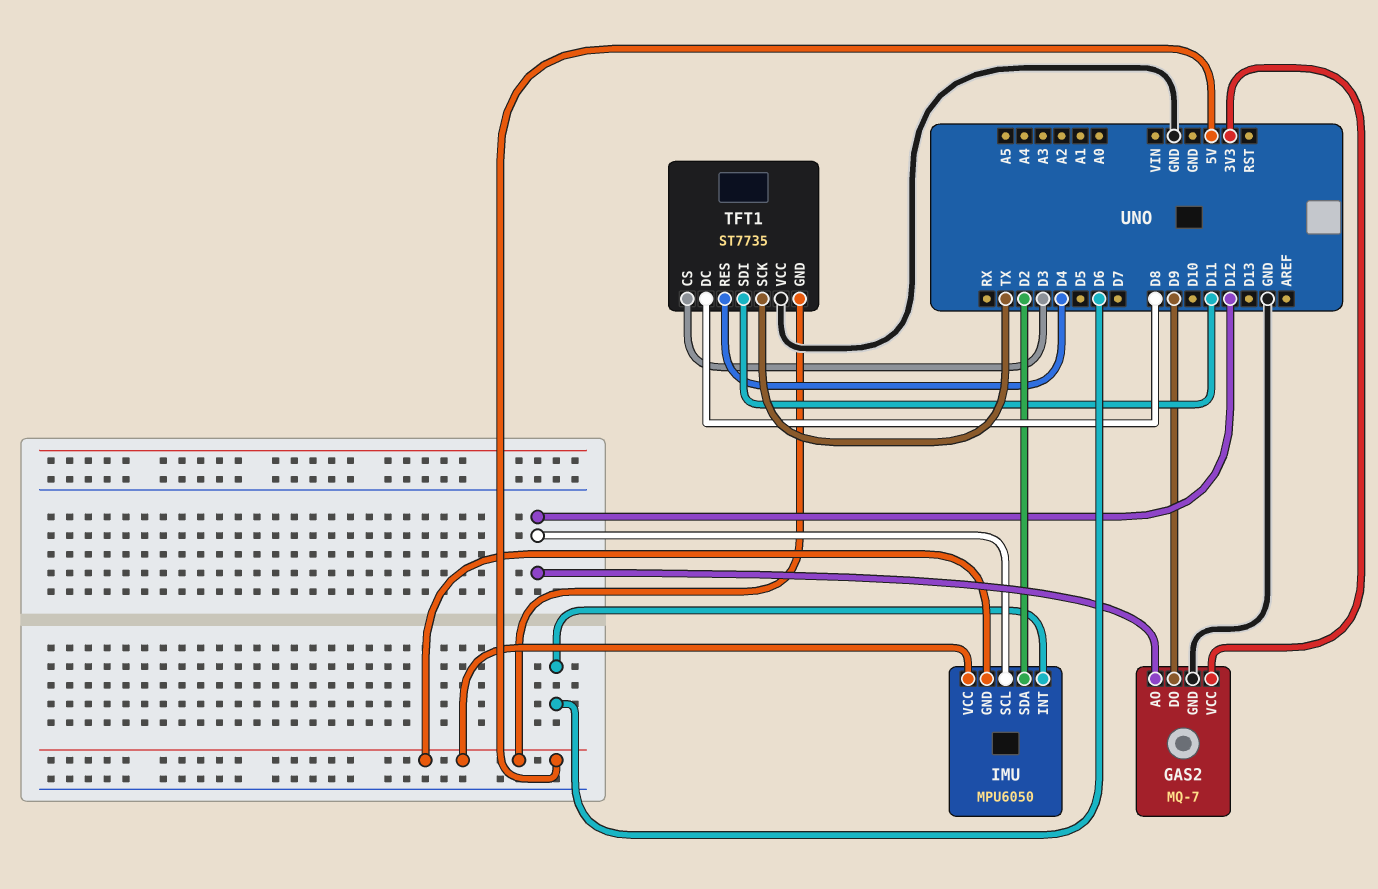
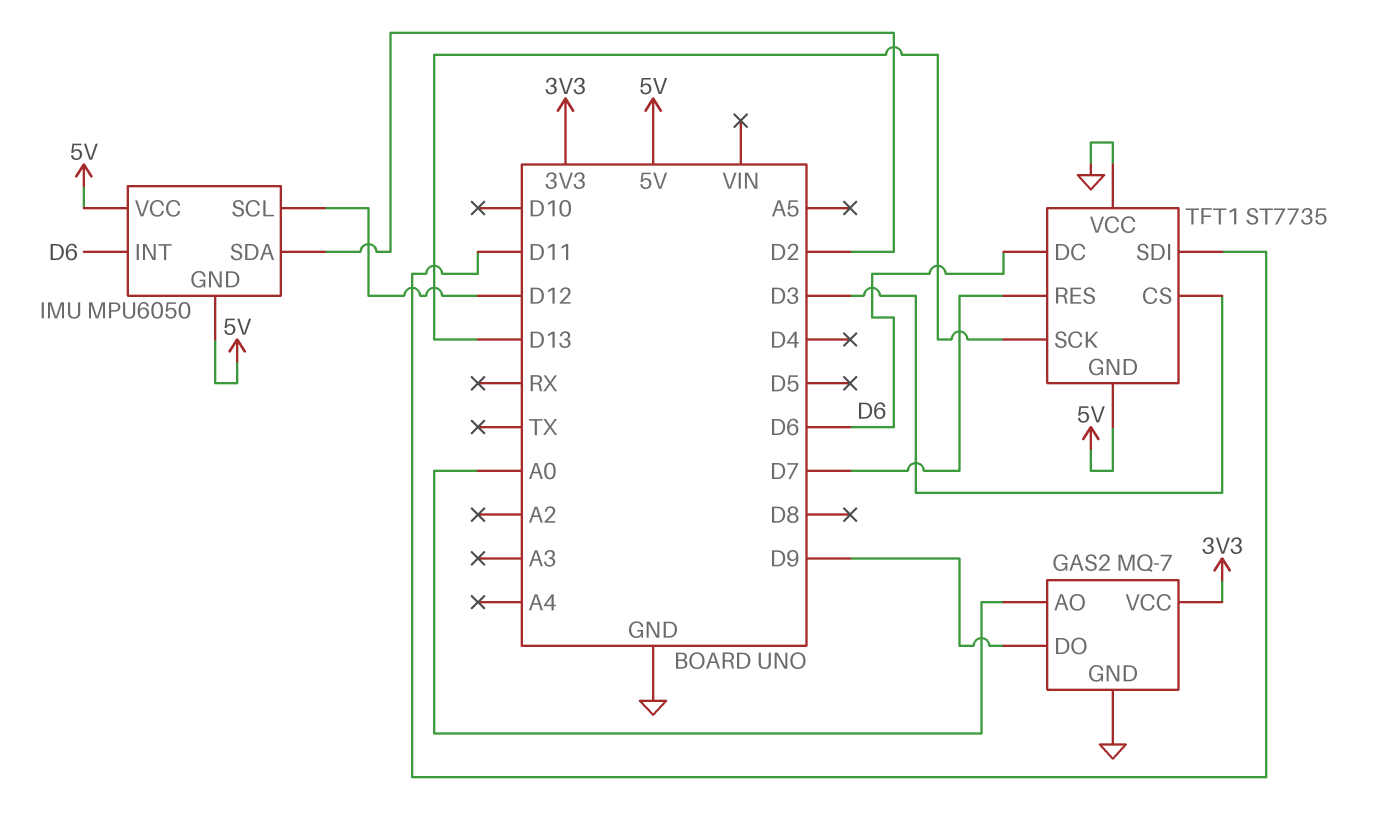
GAS2 pin AO: D12 -> A0
TFT1 pin DC: D8 -> D6
TFT1 pin RES: D4 -> D7
TFT1 pin SCK: TX -> D13

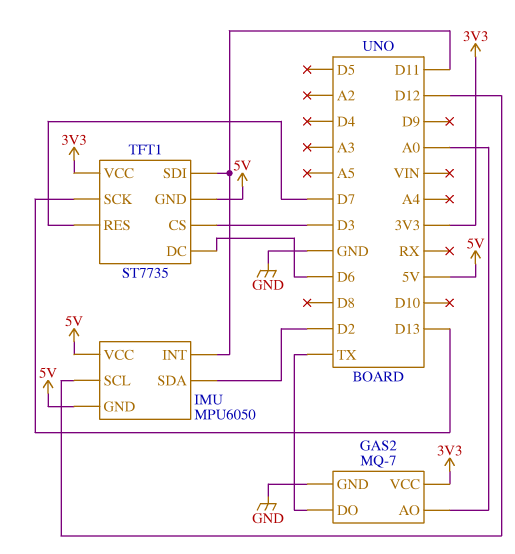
GAS2 pin DO: D9 -> TX
IMU pin INT: D6 -> D11
TFT1 pin VCC: GND -> 3V3

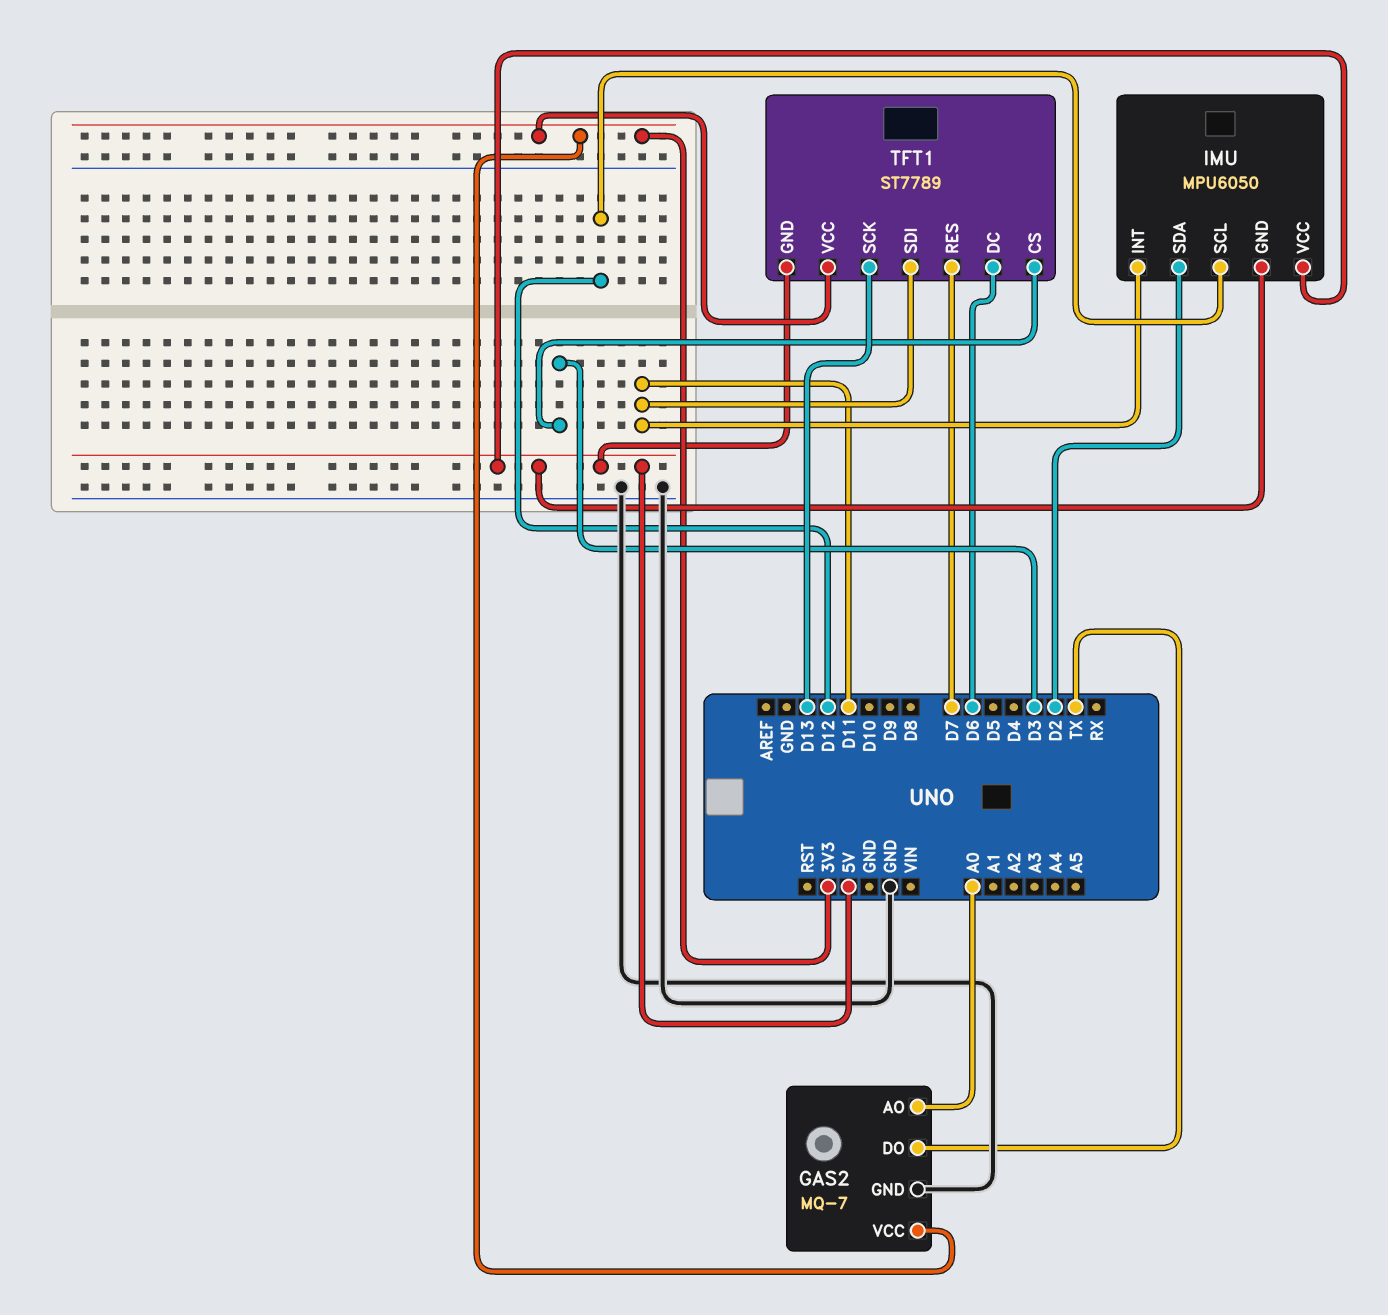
TFT1: ST7735 -> ST7789

